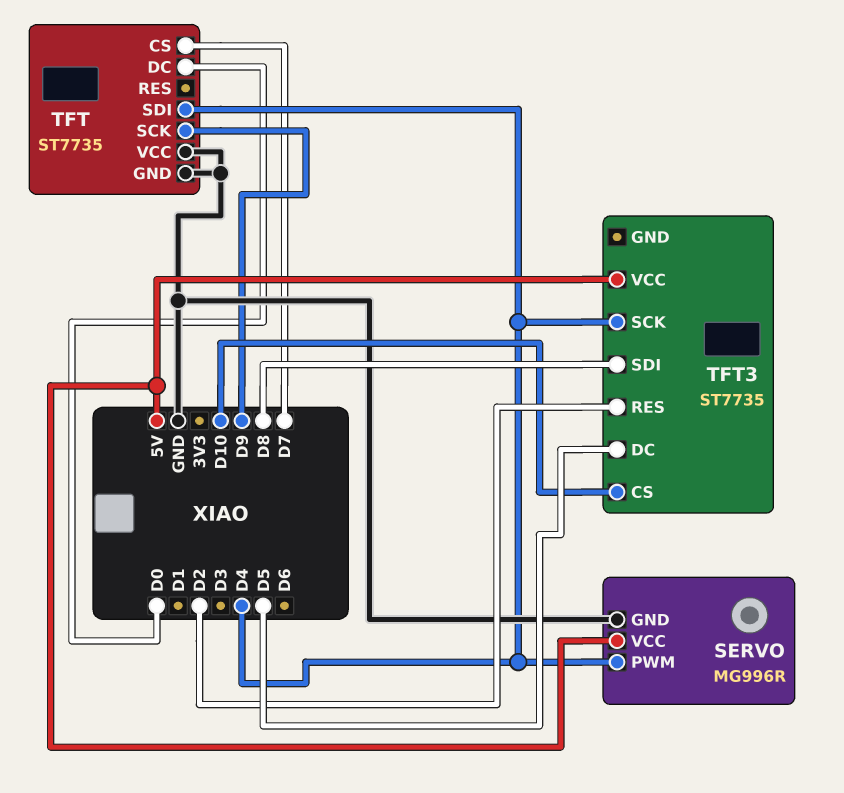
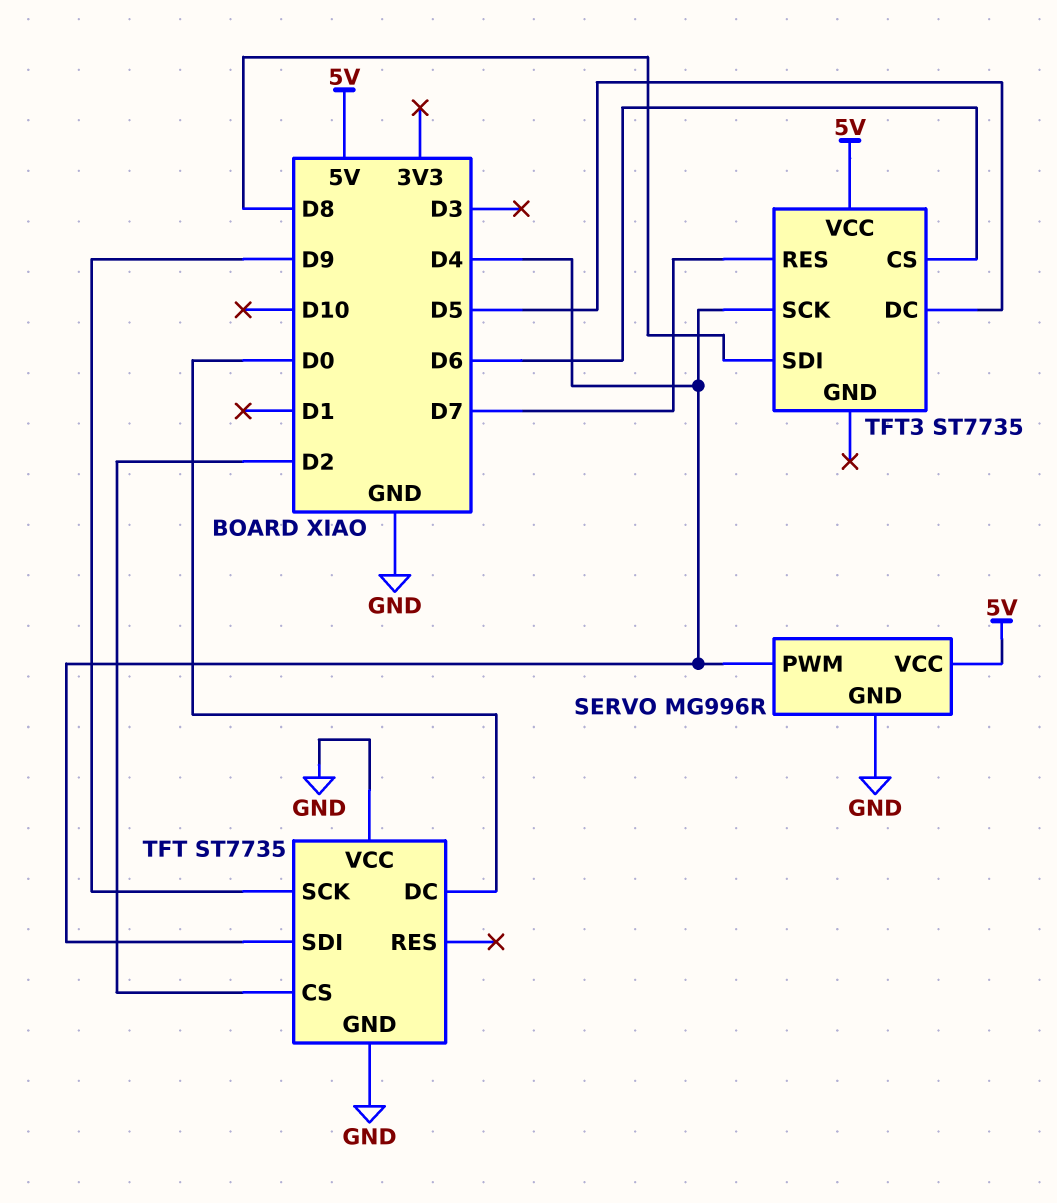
TFT pin CS: D7 -> D2
TFT3 pin CS: D10 -> D6
TFT3 pin RES: D2 -> D7

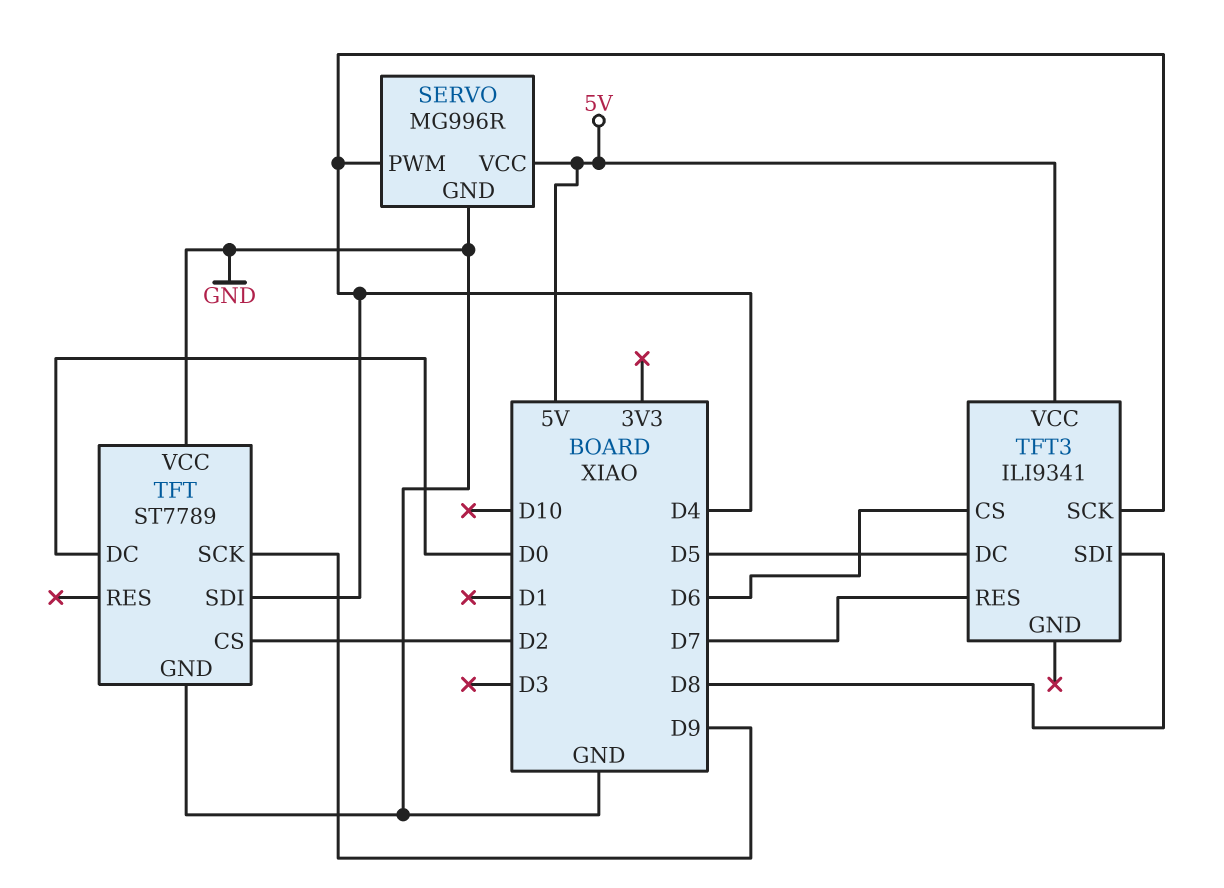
TFT: ST7735 -> ST7789
TFT3: ST7735 -> ILI9341

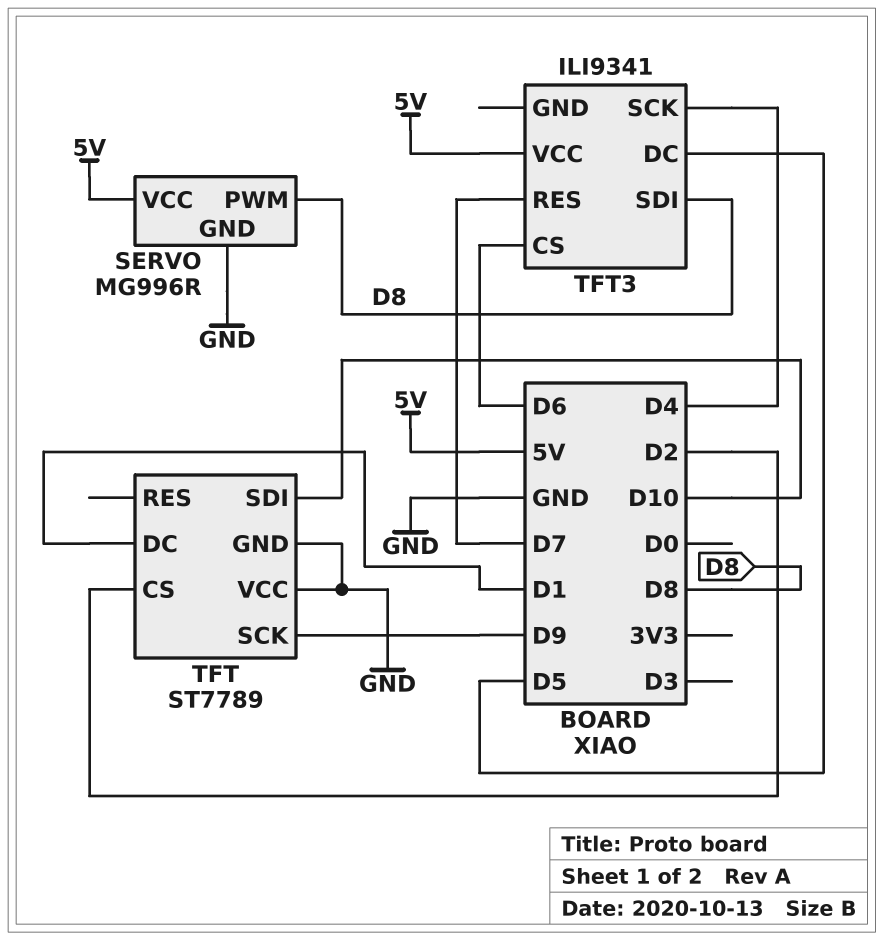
SERVO pin PWM: D4 -> D8
TFT pin DC: D0 -> D1
TFT pin SDI: D4 -> D10

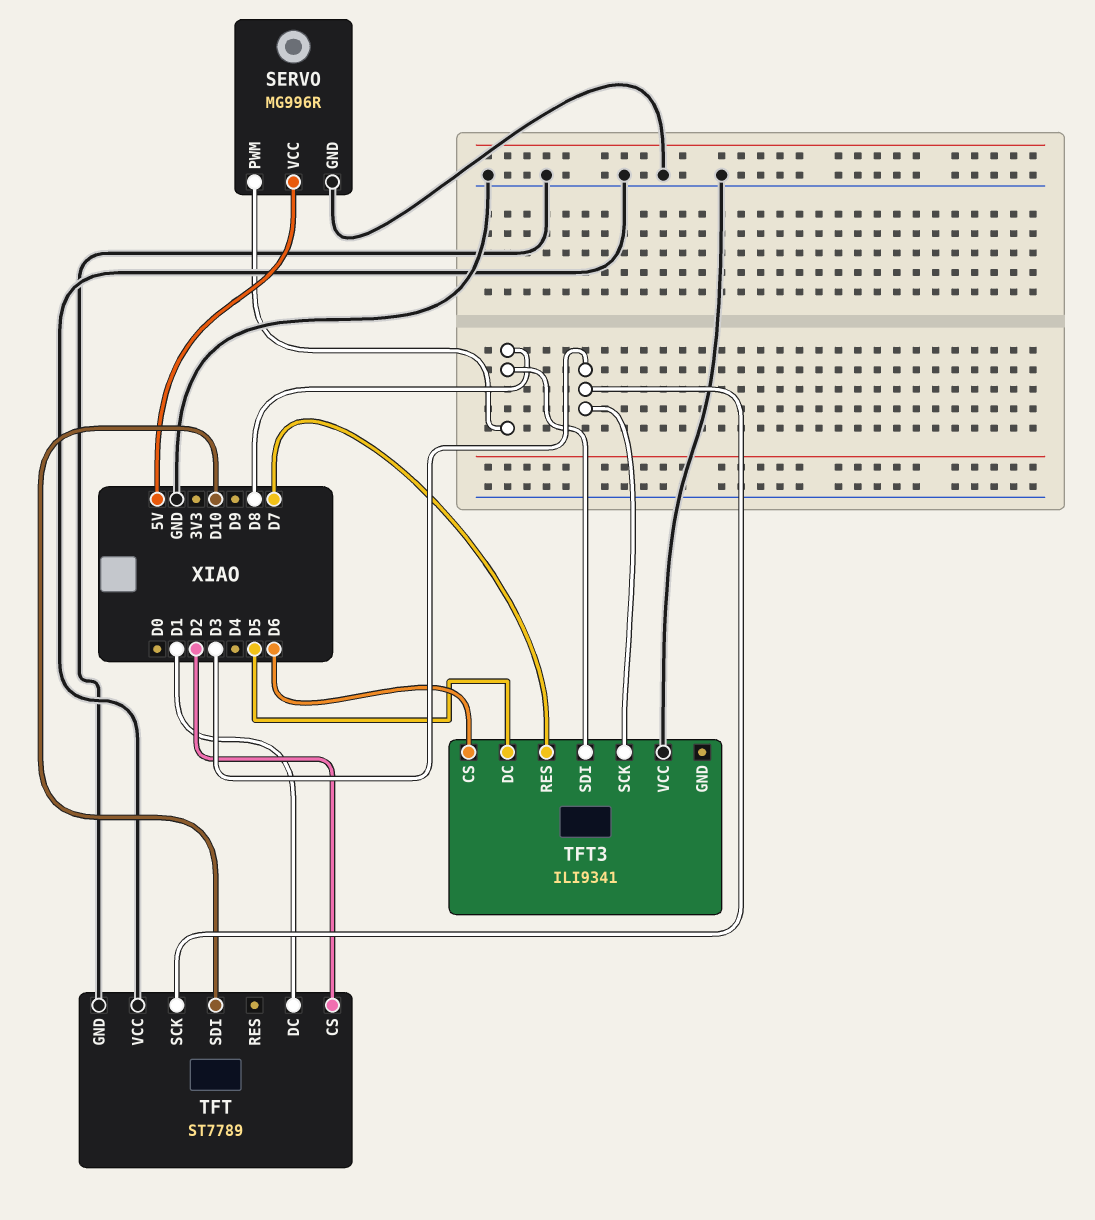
TFT pin SCK: D9 -> D3
TFT3 pin SCK: D4 -> D3
TFT3 pin VCC: 5V -> GND

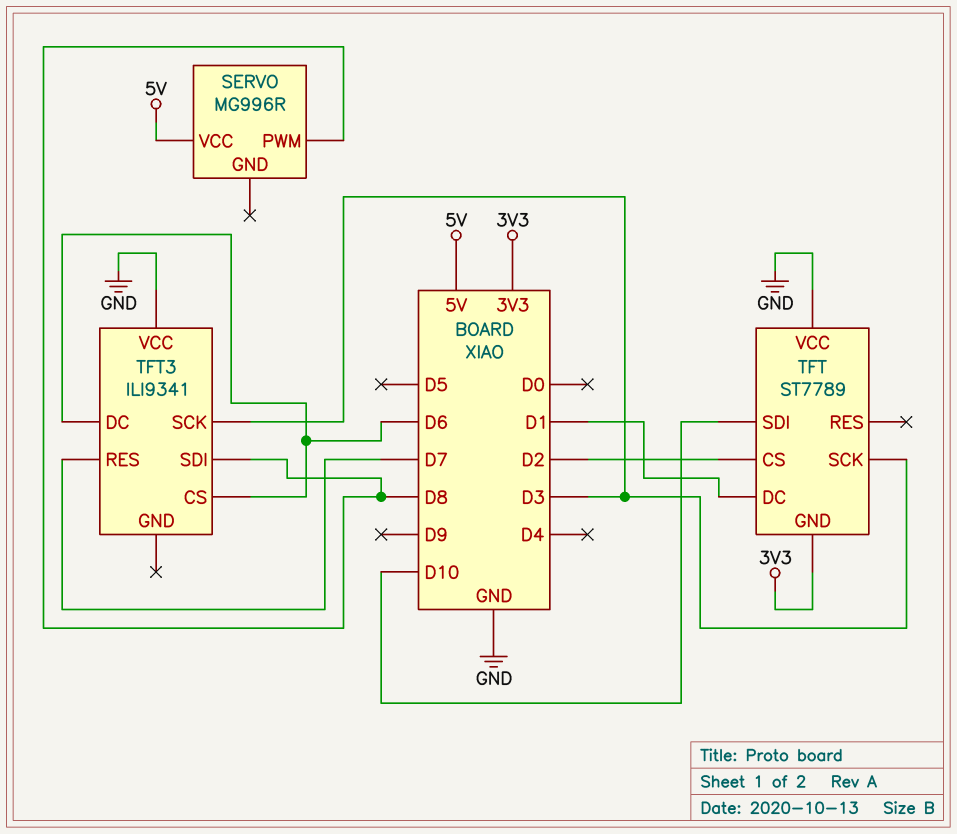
SERVO pin GND: GND -> none
TFT pin GND: GND -> 3V3
TFT3 pin DC: D5 -> D6

